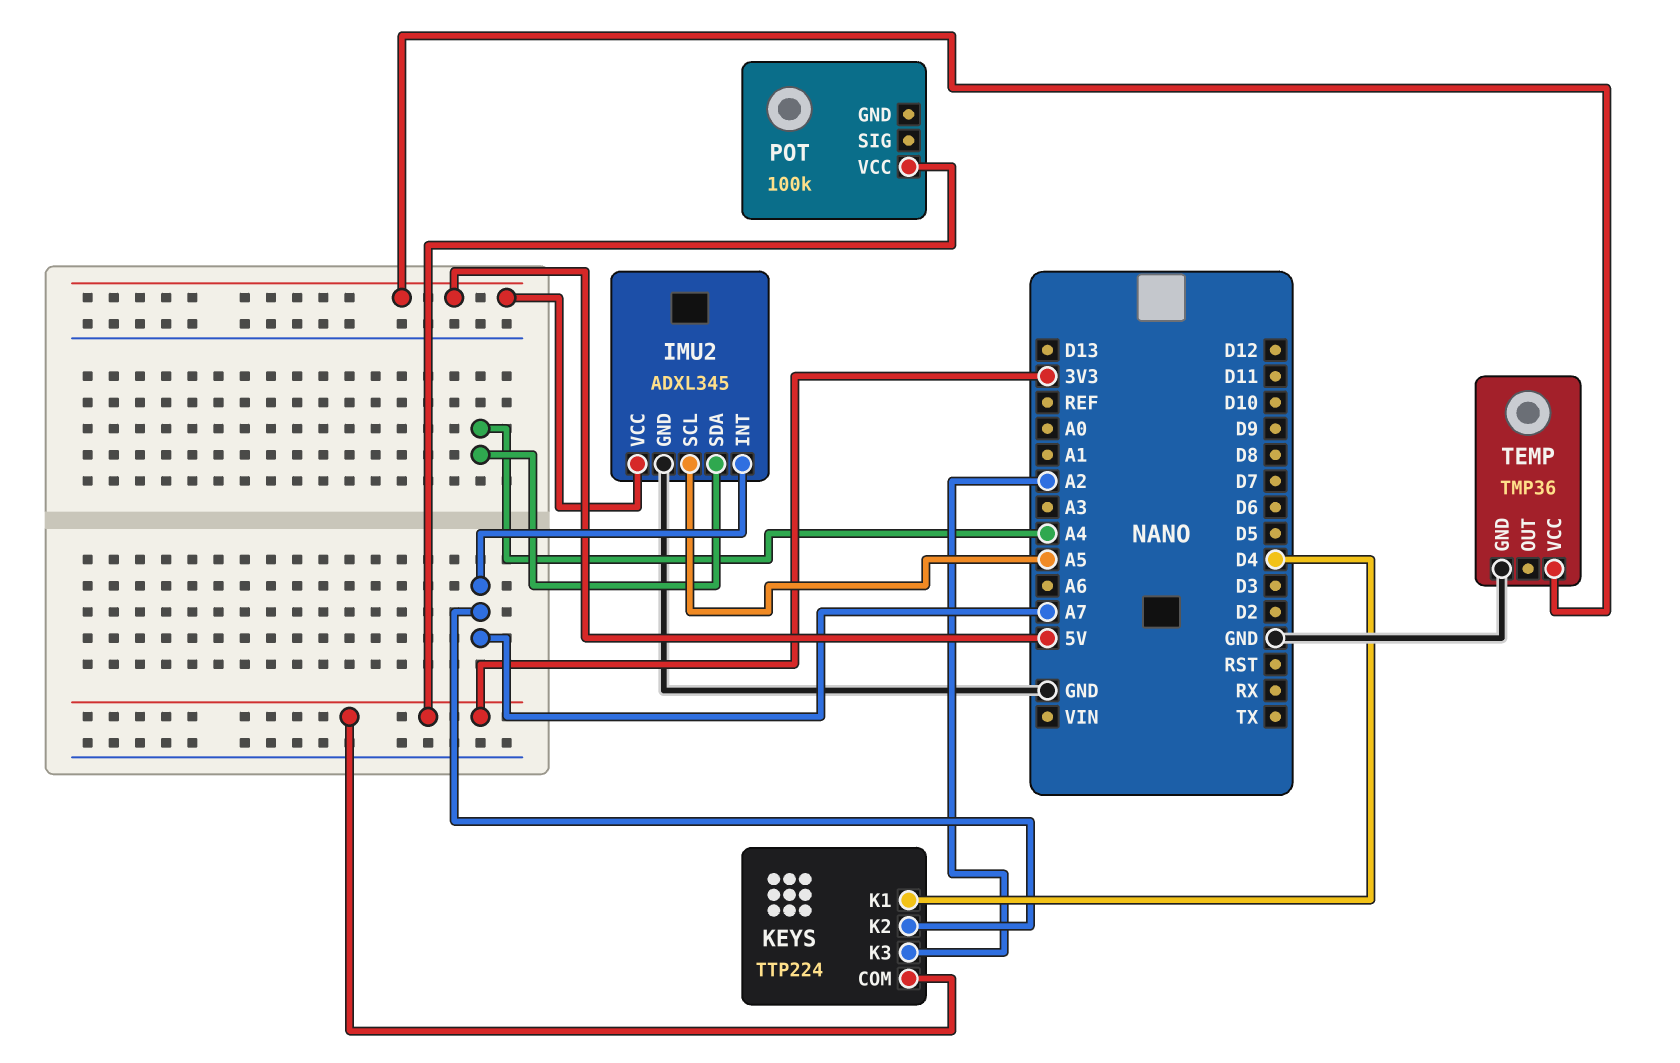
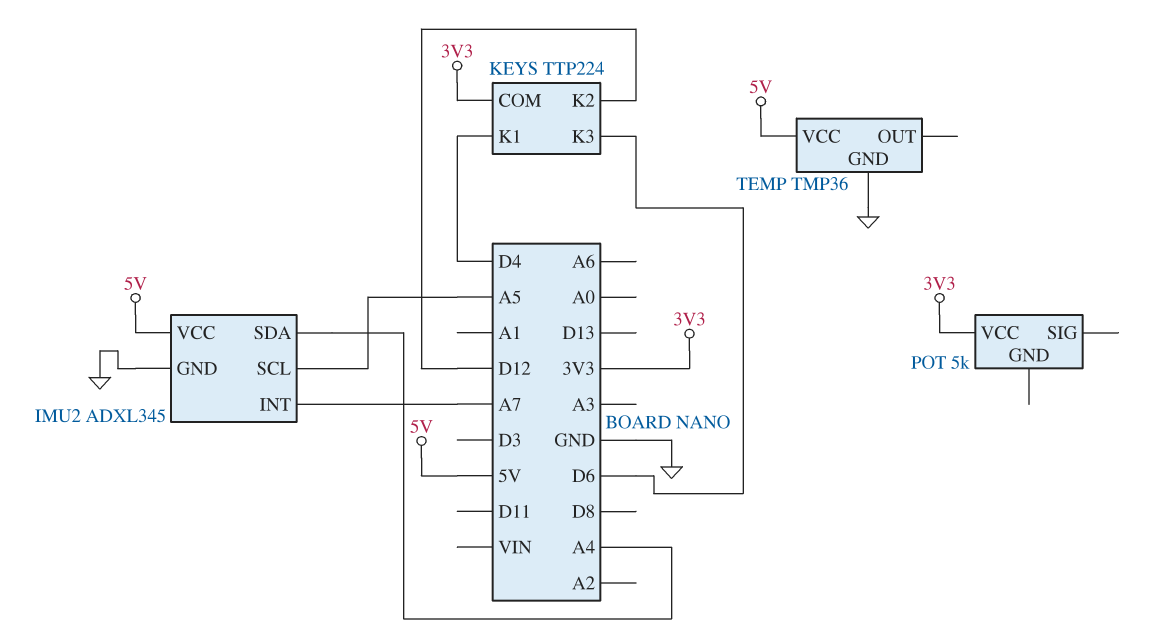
KEYS pin K2: A7 -> D12
KEYS pin K3: A2 -> D6
POT: 100k -> 5k

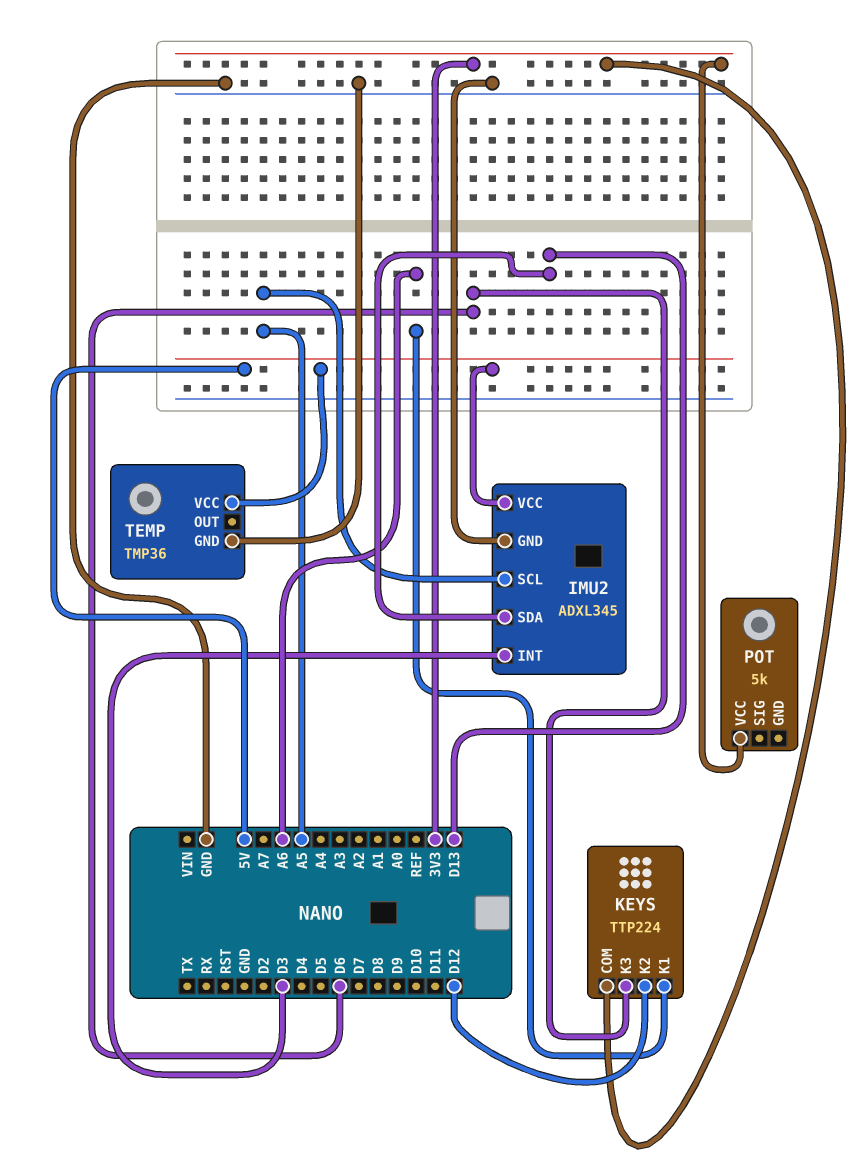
IMU2 pin INT: A7 -> D3
IMU2 pin SDA: A4 -> D13
KEYS pin K1: D4 -> A6

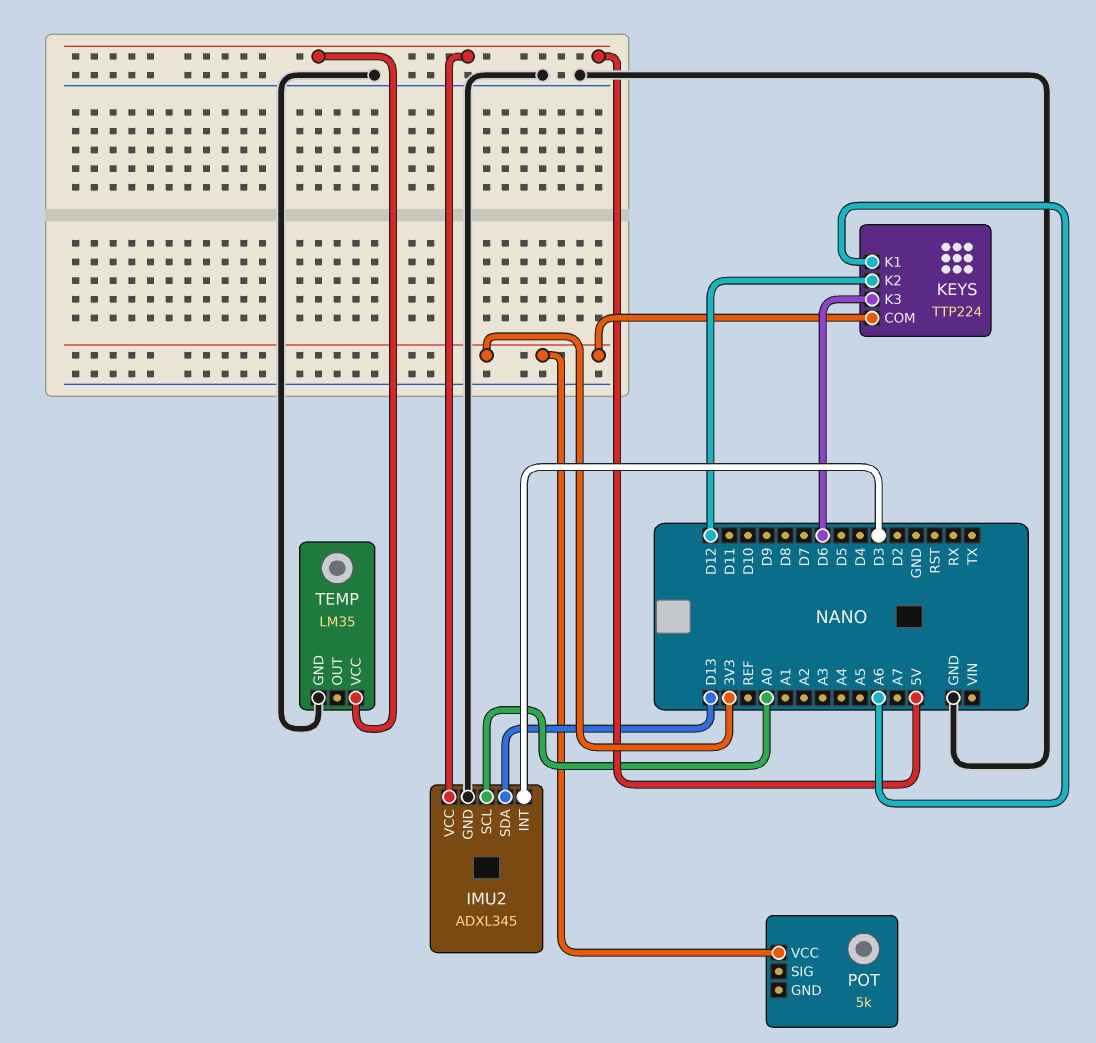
IMU2 pin SCL: A5 -> A0
TEMP: TMP36 -> LM35

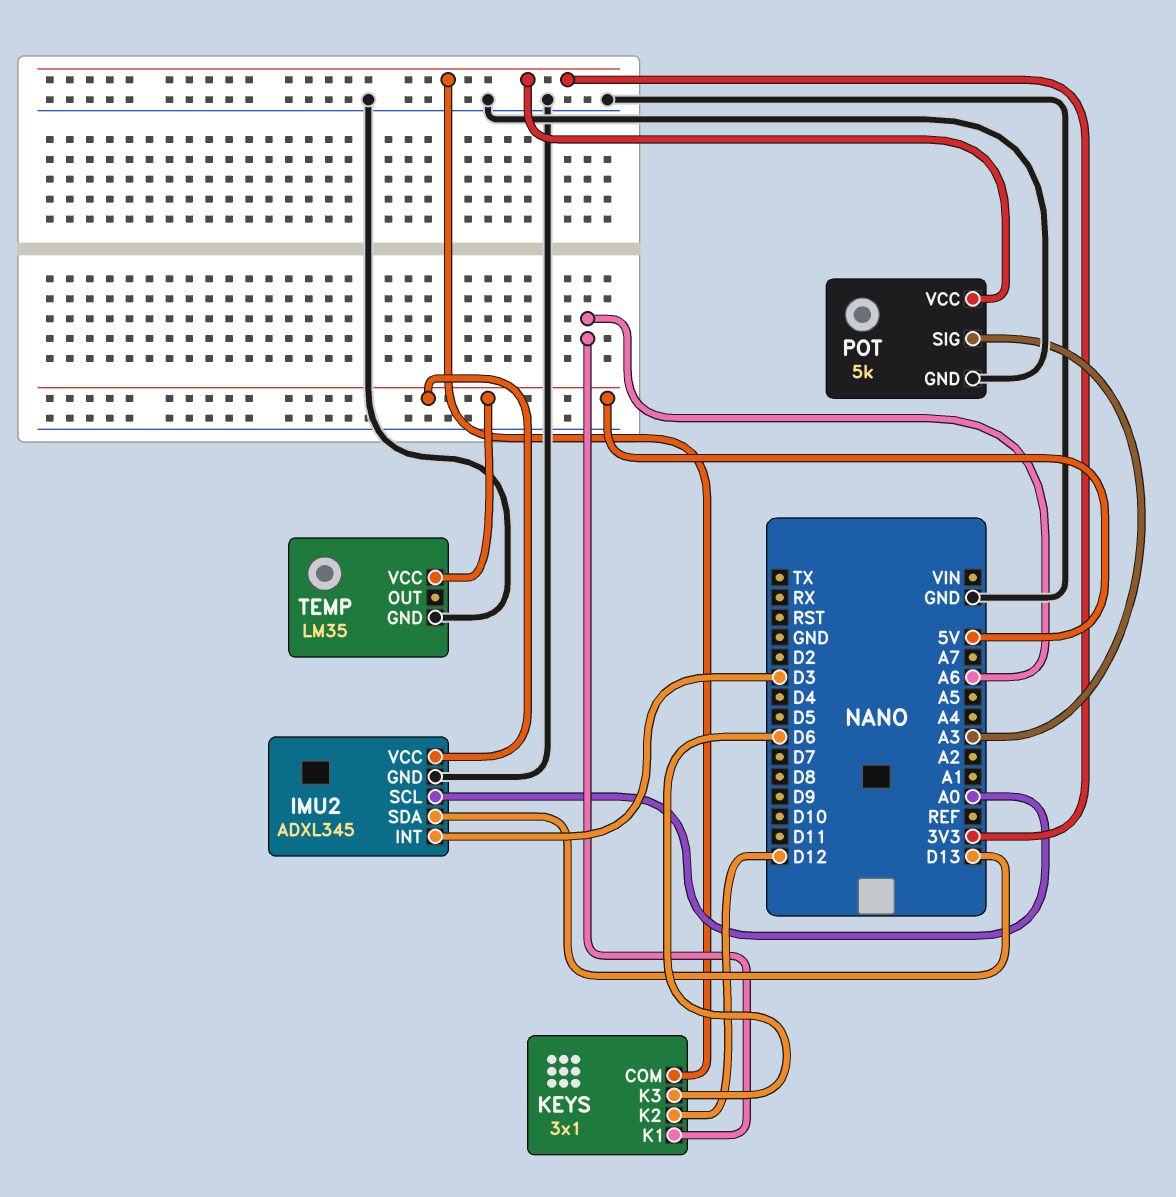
KEYS: TTP224 -> 3x1
POT pin GND: none -> GND
POT pin SIG: none -> A3

